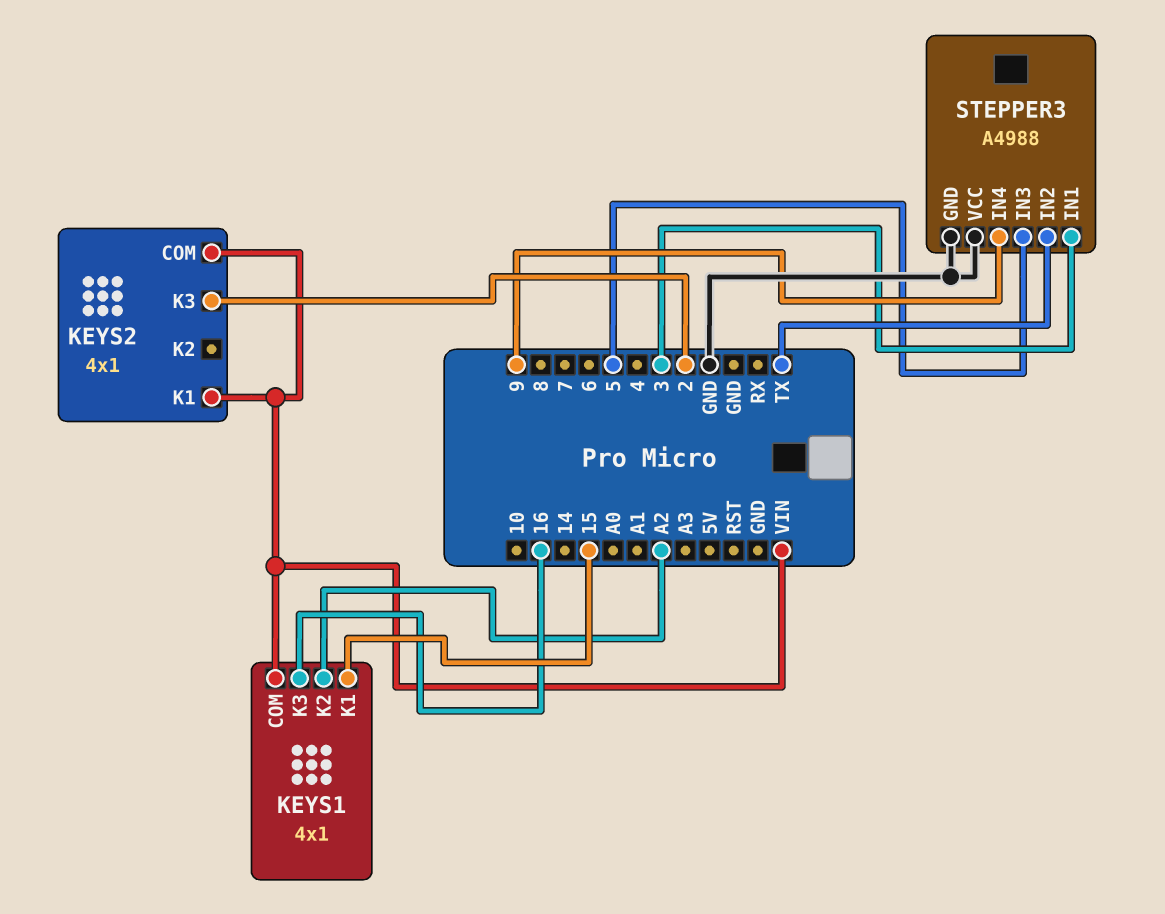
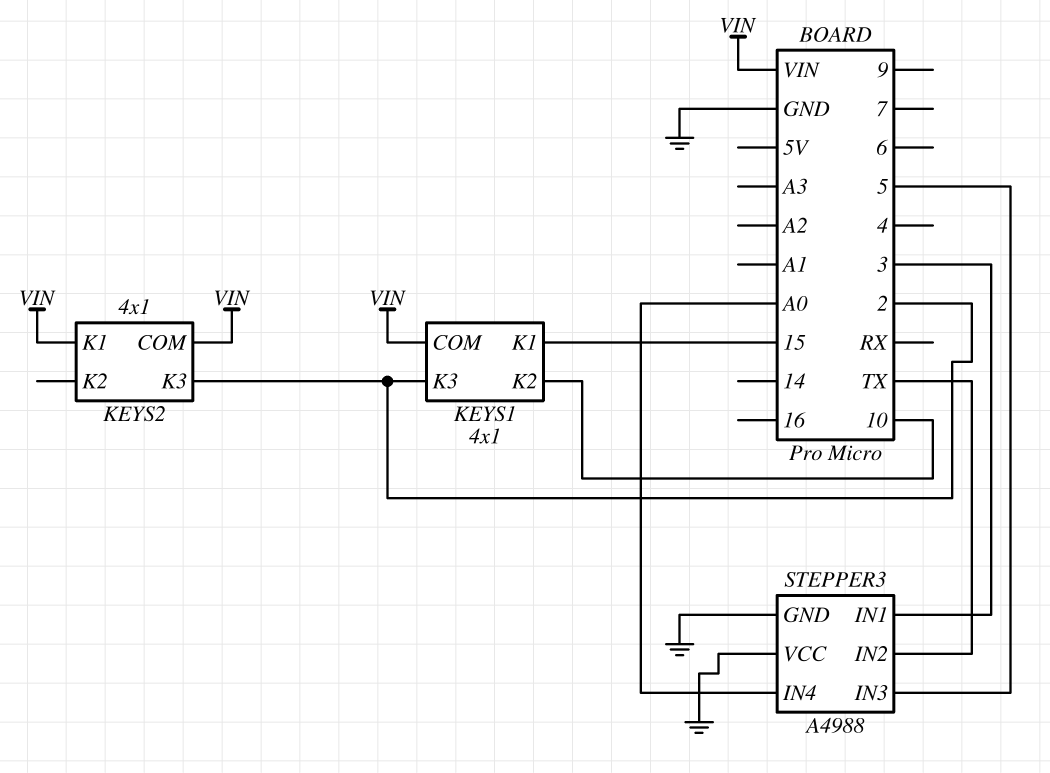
KEYS1 pin K2: A2 -> 10
KEYS1 pin K3: 16 -> 2
STEPPER3 pin IN4: 9 -> A0

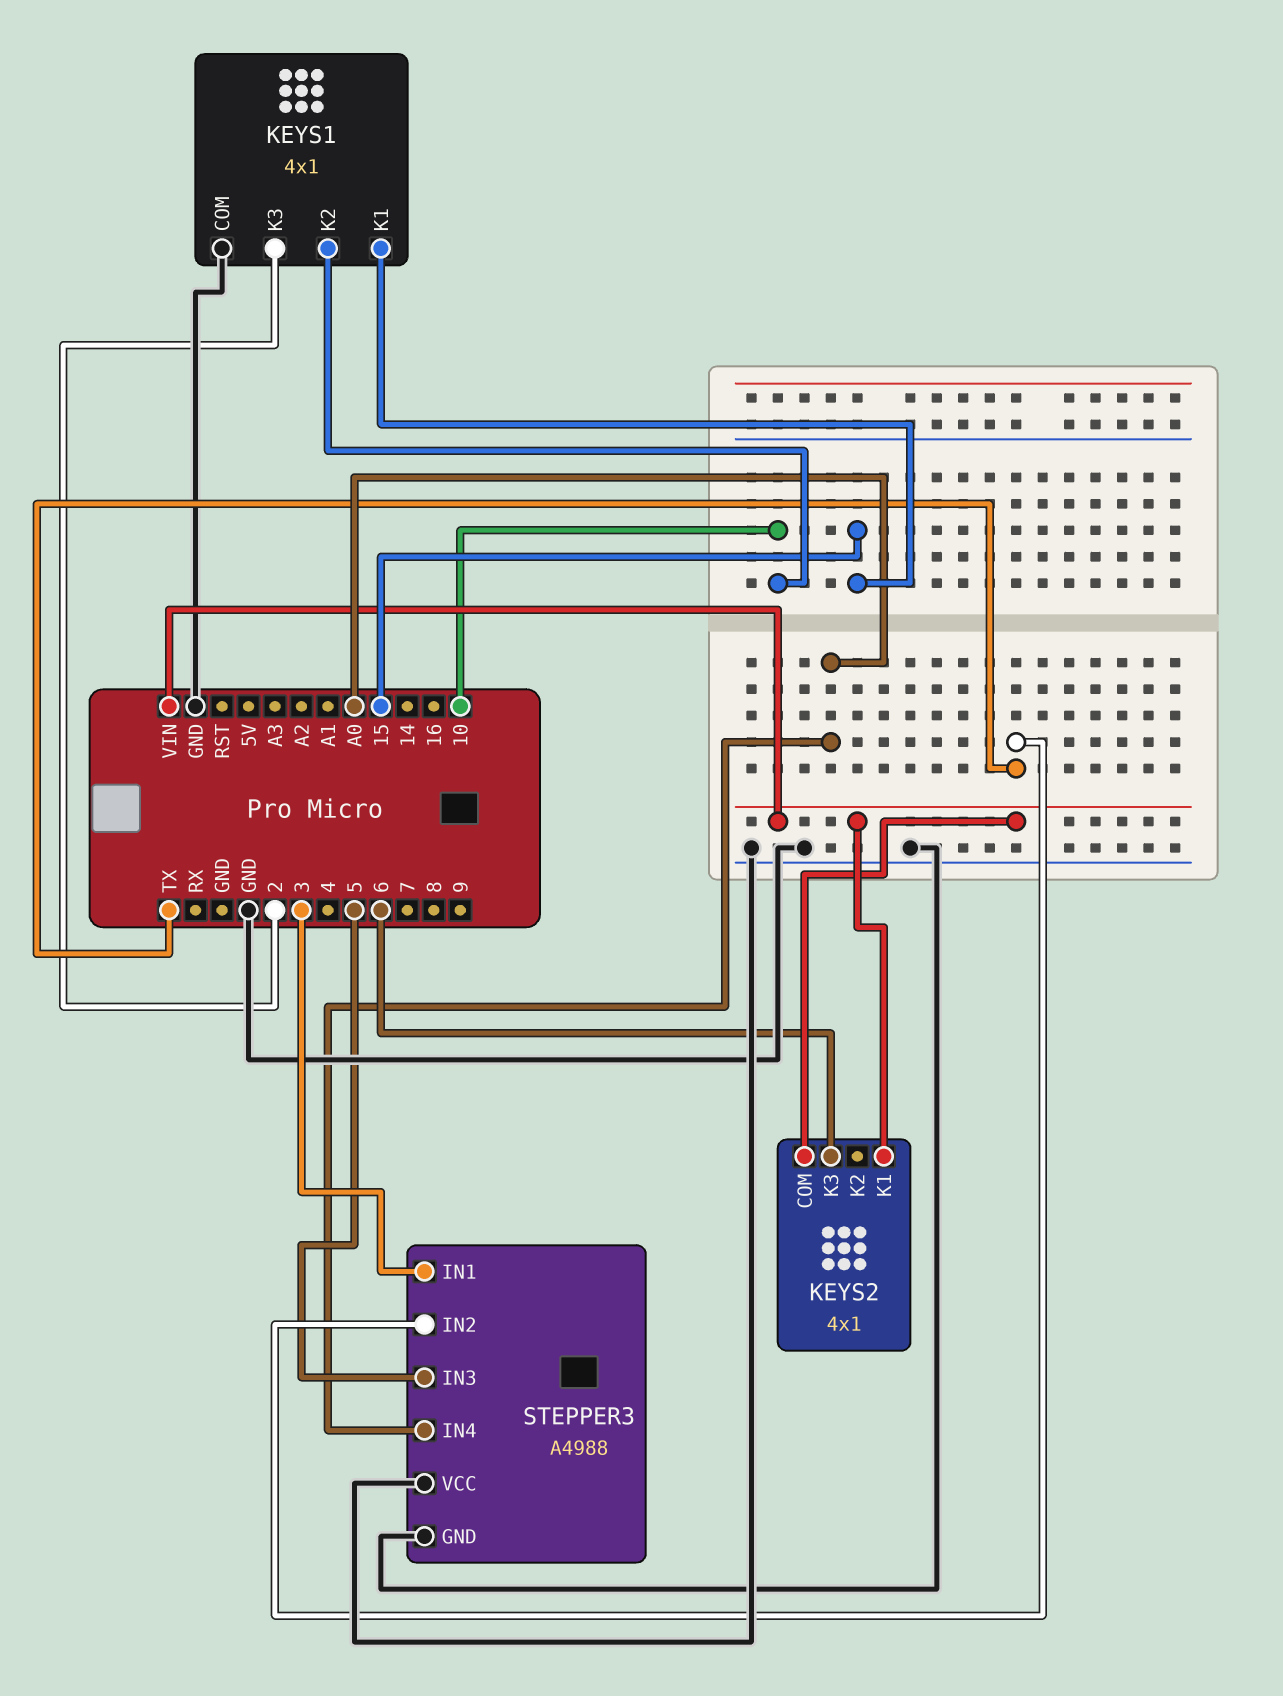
KEYS1 pin COM: VIN -> GND
KEYS2 pin K3: 2 -> 6

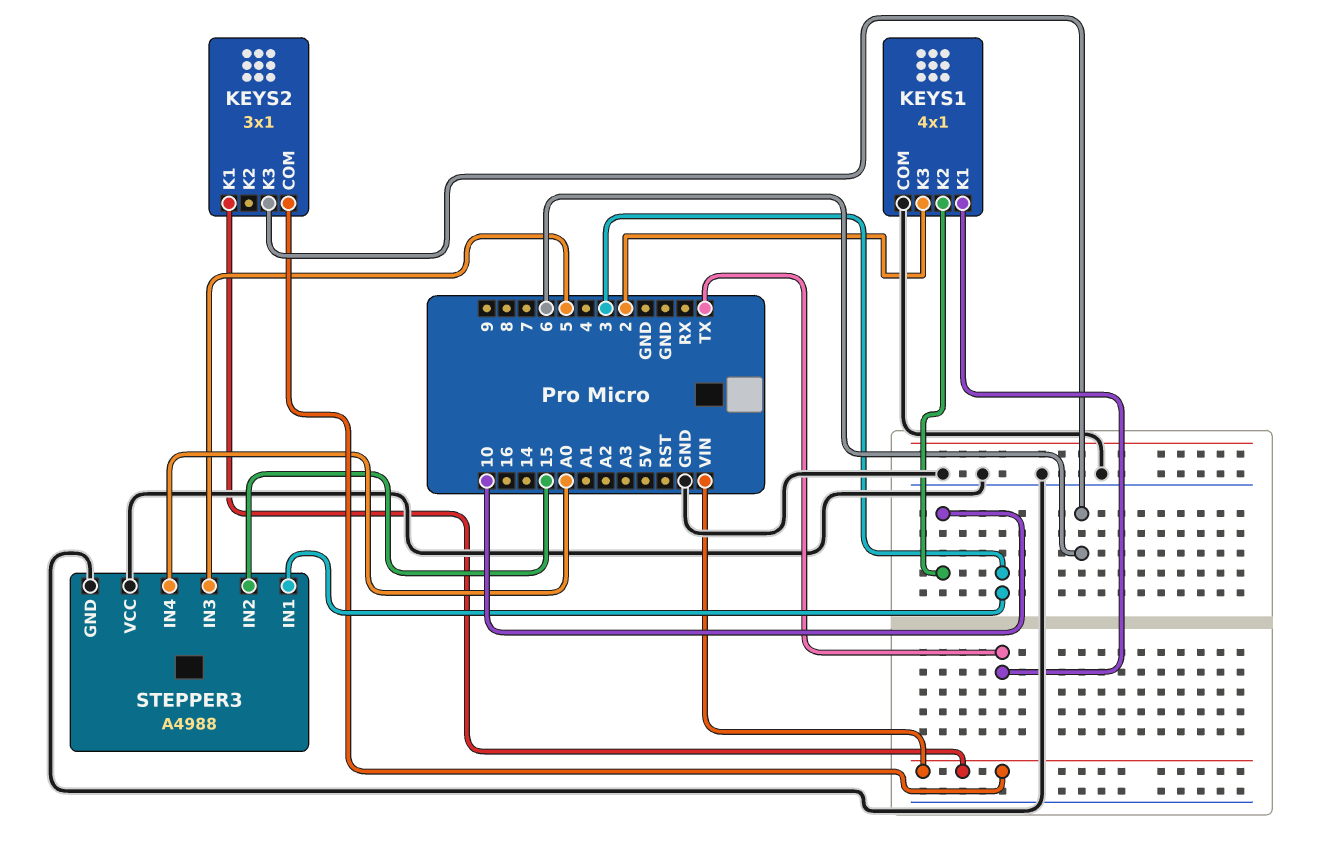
KEYS1 pin K1: 15 -> TX
KEYS2: 4x1 -> 3x1
STEPPER3 pin IN2: TX -> 15

